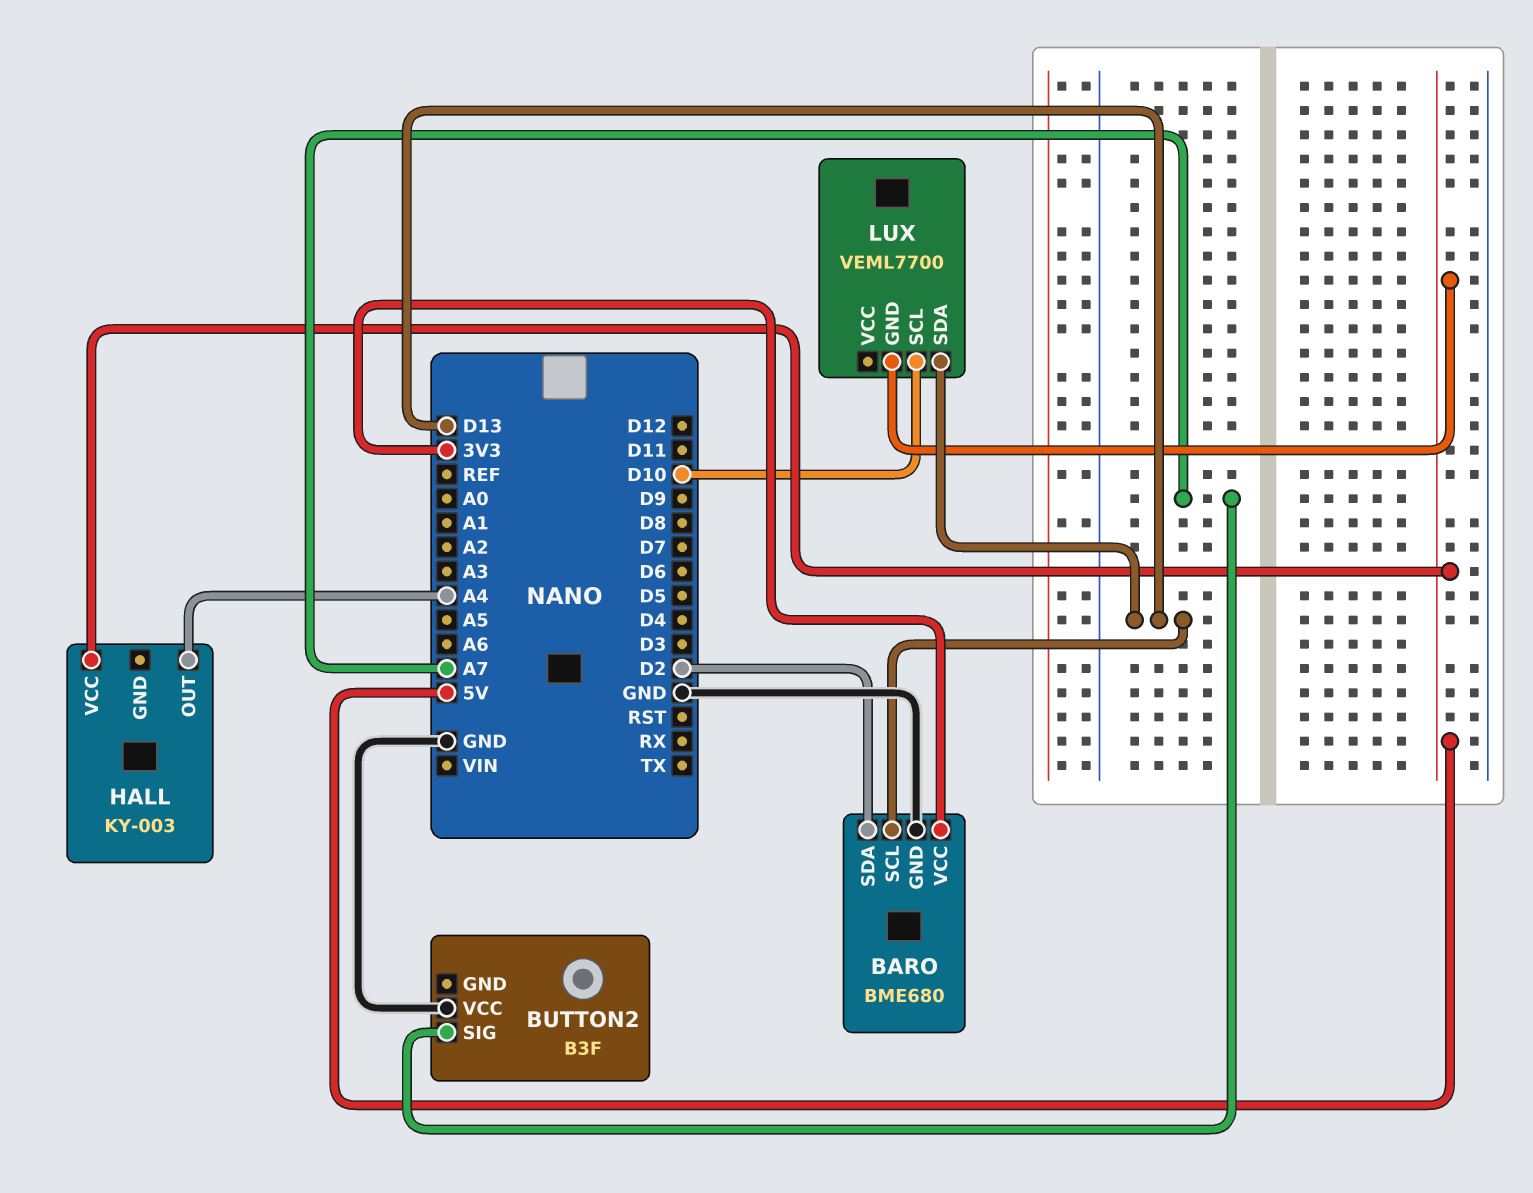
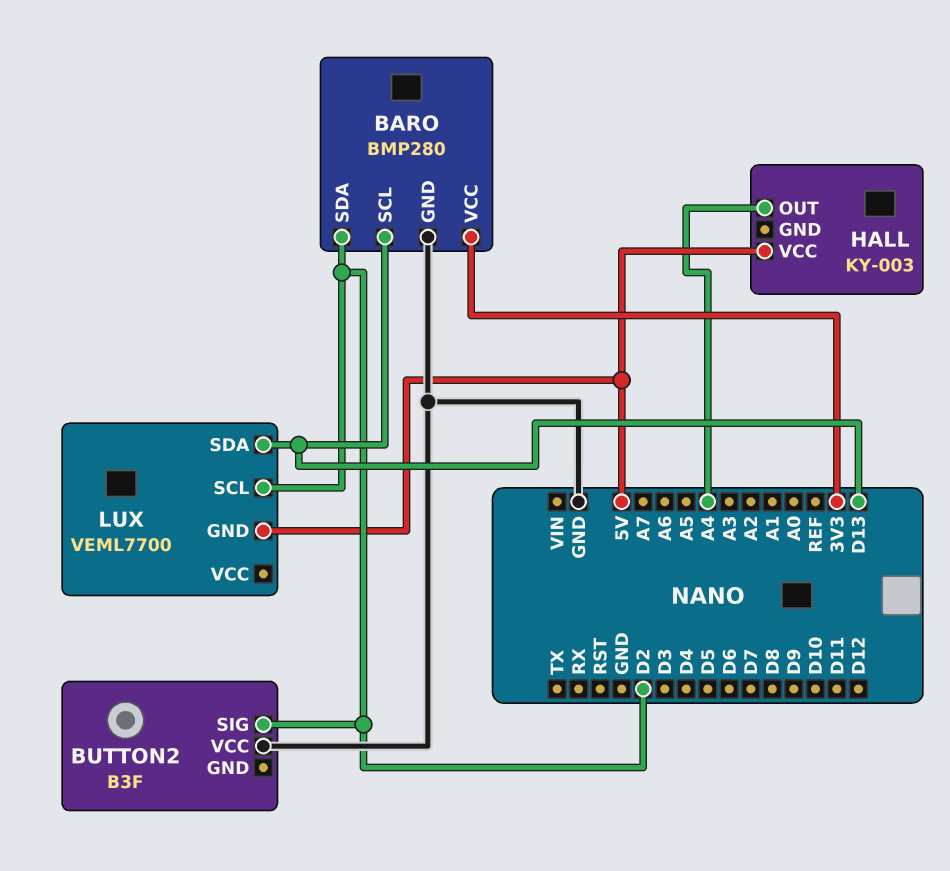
BARO: BME680 -> BMP280
BUTTON2 pin SIG: A7 -> D2
LUX pin SCL: D10 -> D2

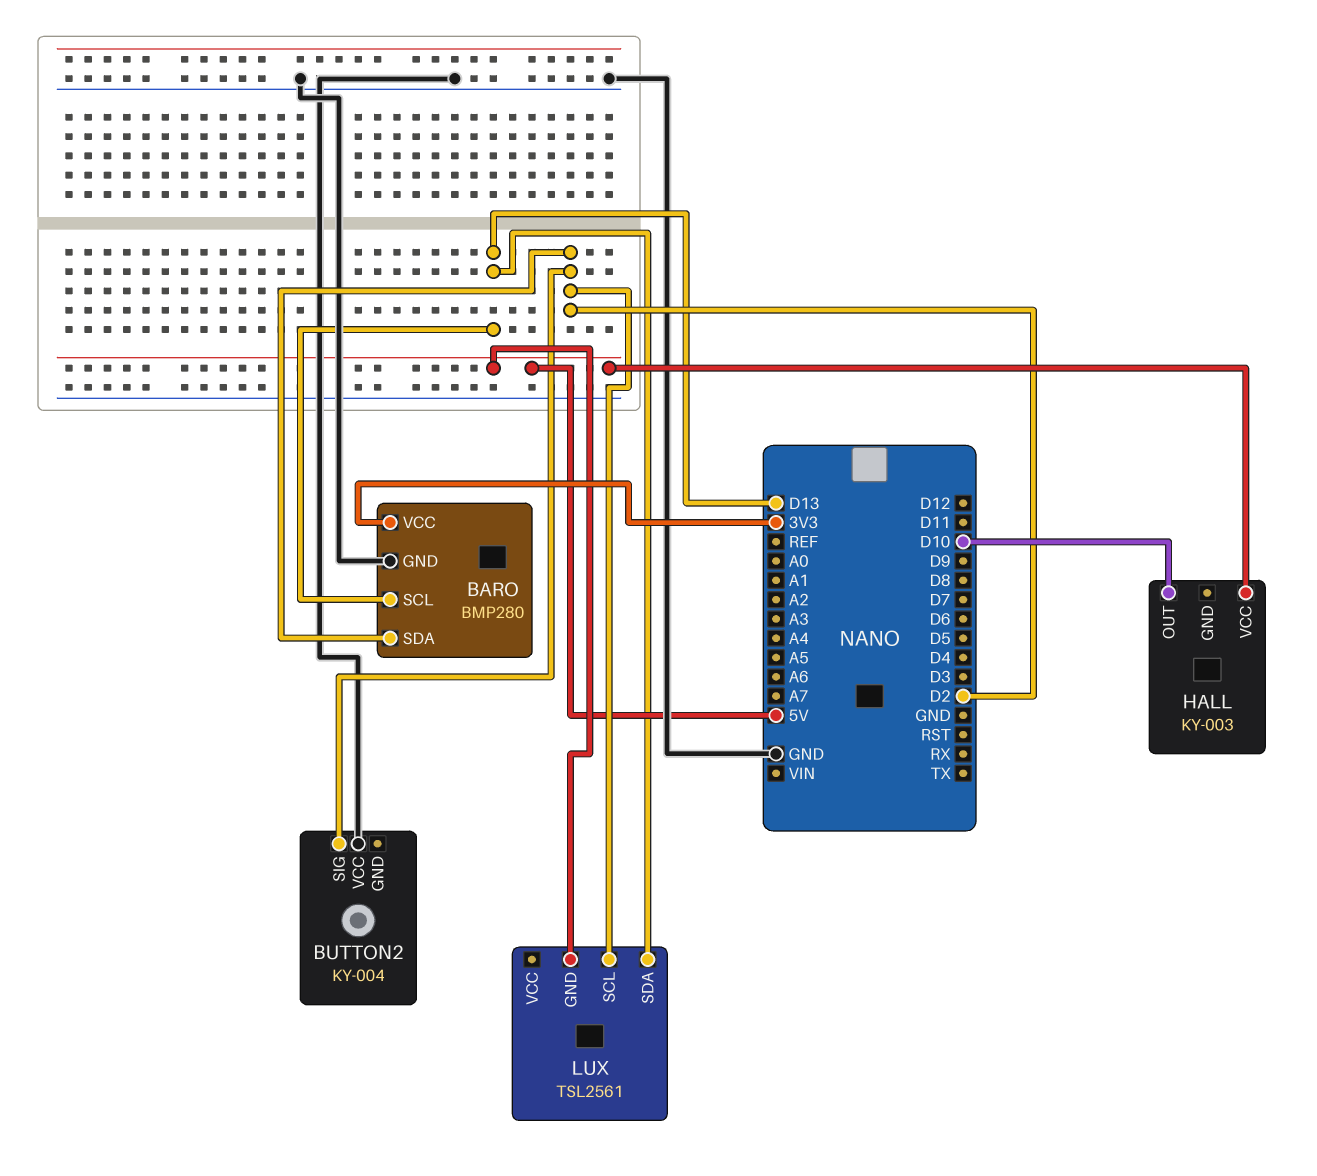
BUTTON2: B3F -> KY-004
HALL pin OUT: A4 -> D10
LUX: VEML7700 -> TSL2561

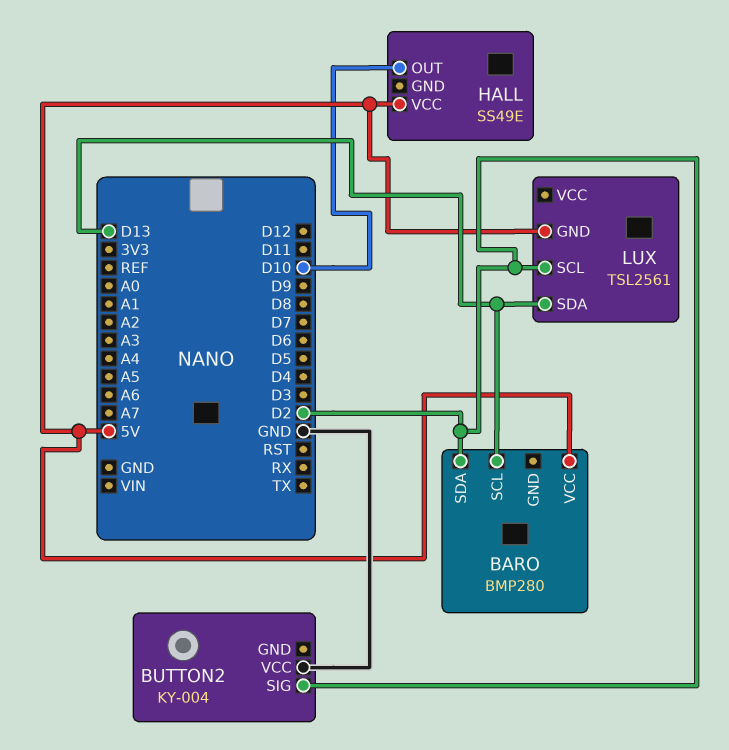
BARO pin GND: GND -> none
BARO pin VCC: 3V3 -> 5V
HALL: KY-003 -> SS49E

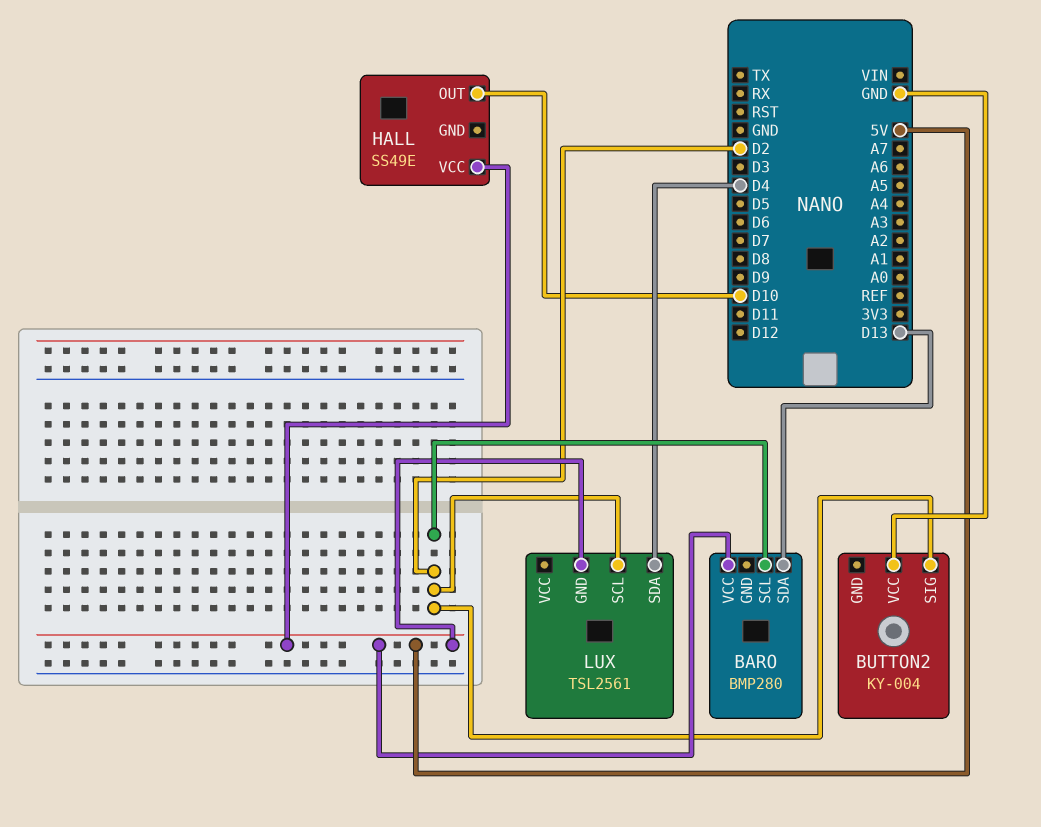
BARO pin SCL: D13 -> D2
BARO pin SDA: D2 -> D13
LUX pin SDA: D13 -> D4

